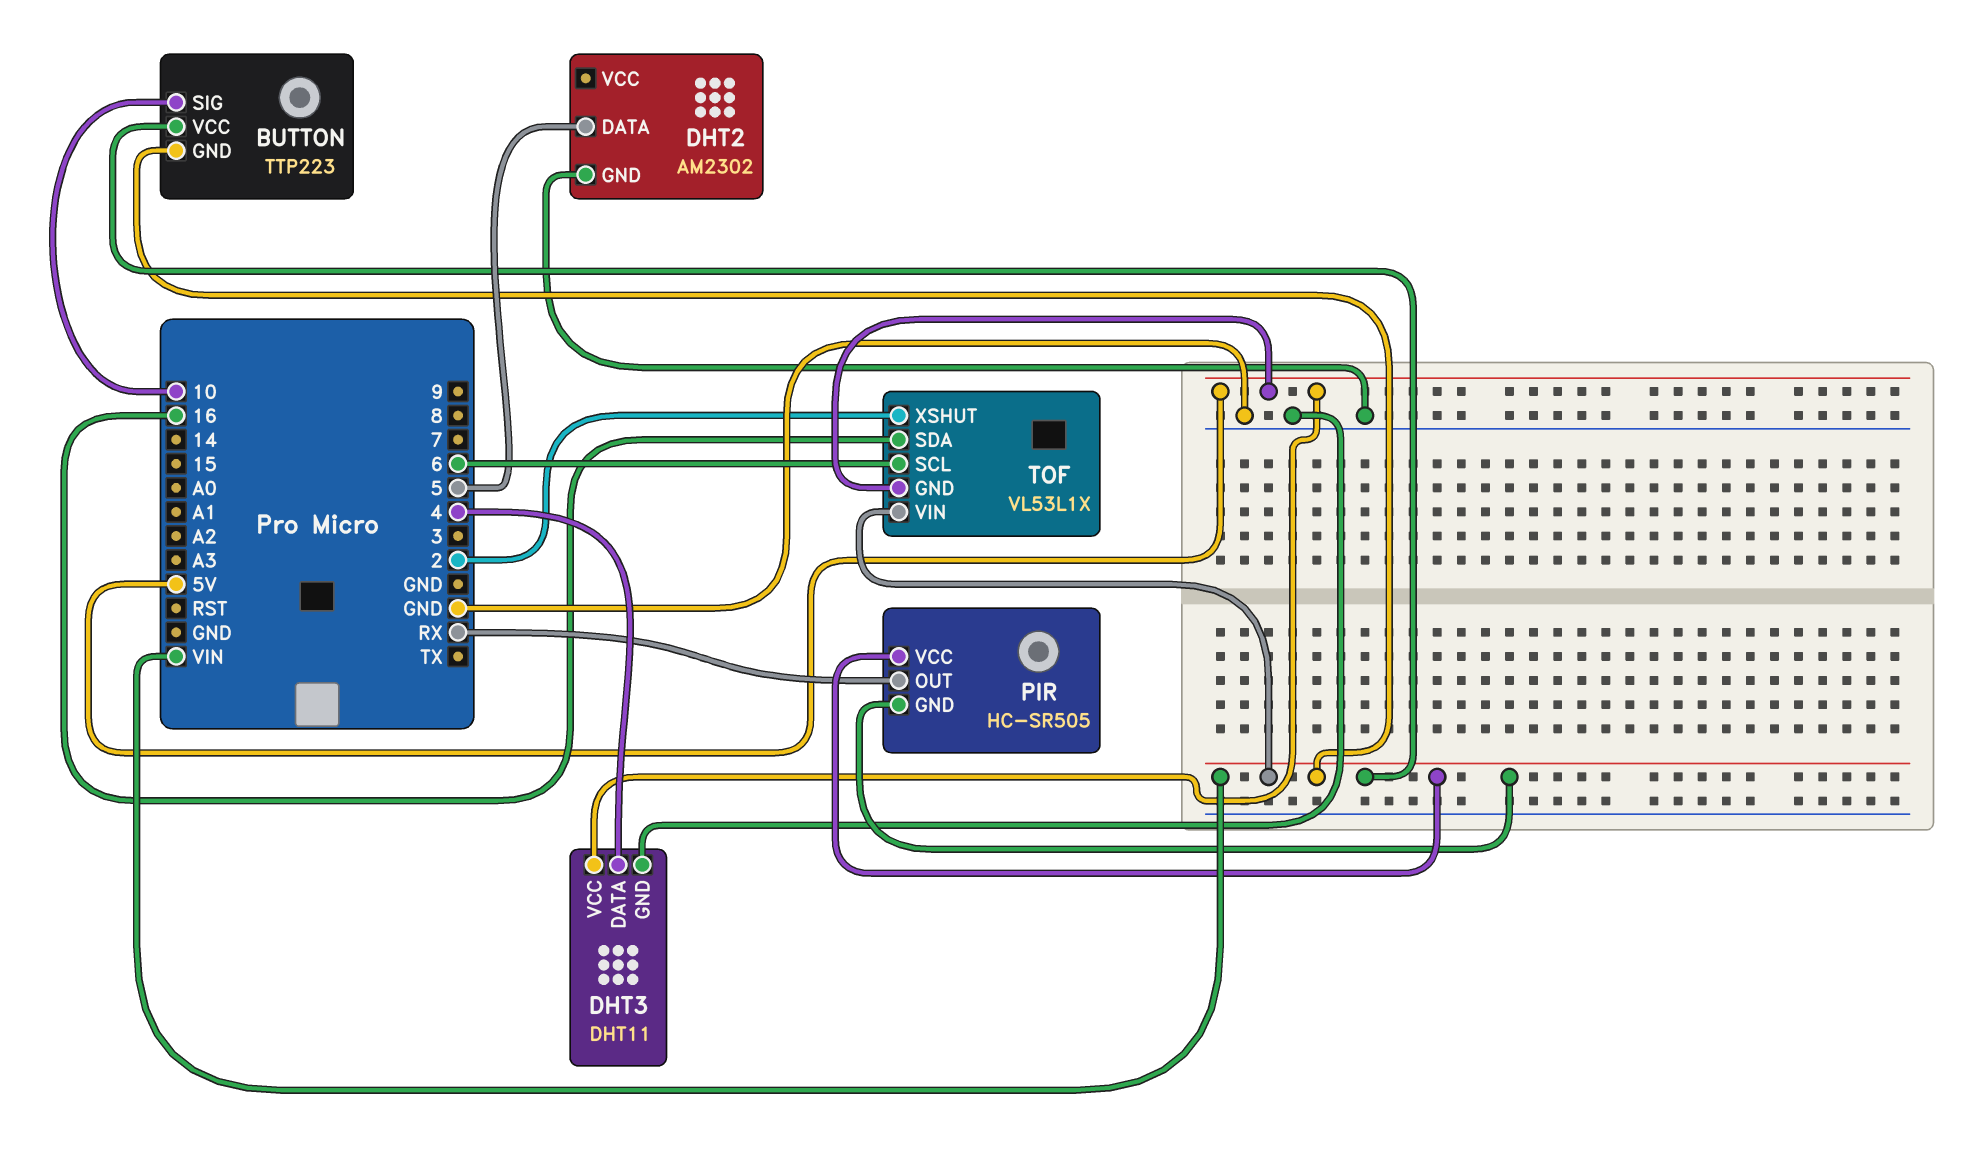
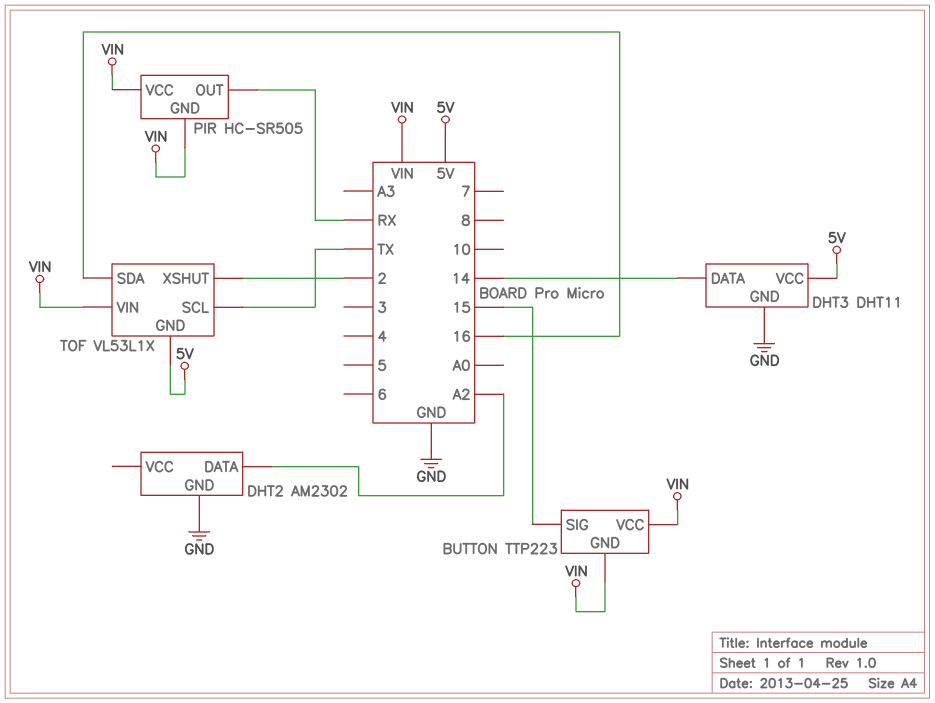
BUTTON pin SIG: 10 -> 15
DHT2 pin DATA: 5 -> A2
DHT3 pin DATA: 4 -> 14
TOF pin SCL: 6 -> TX

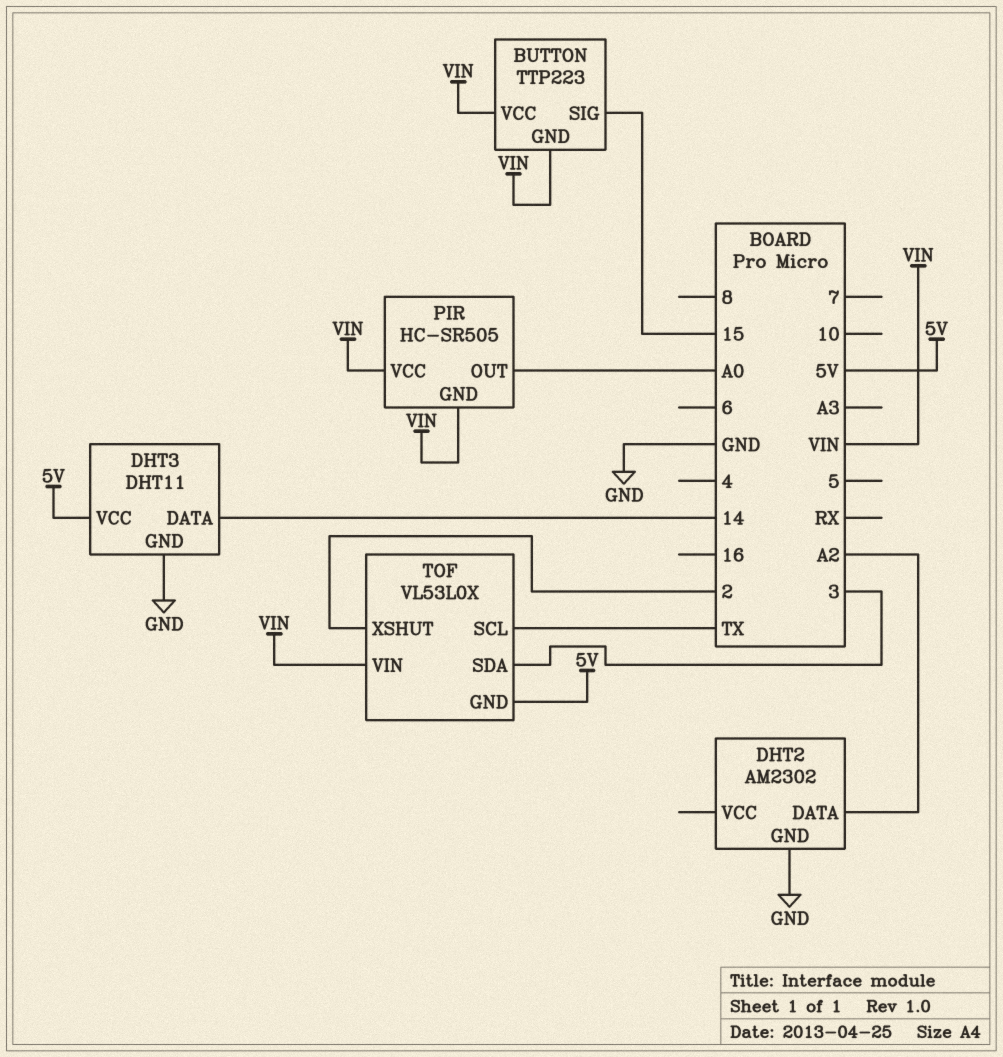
PIR pin OUT: RX -> A0
TOF: VL53L1X -> VL53L0X
TOF pin SDA: 16 -> 3

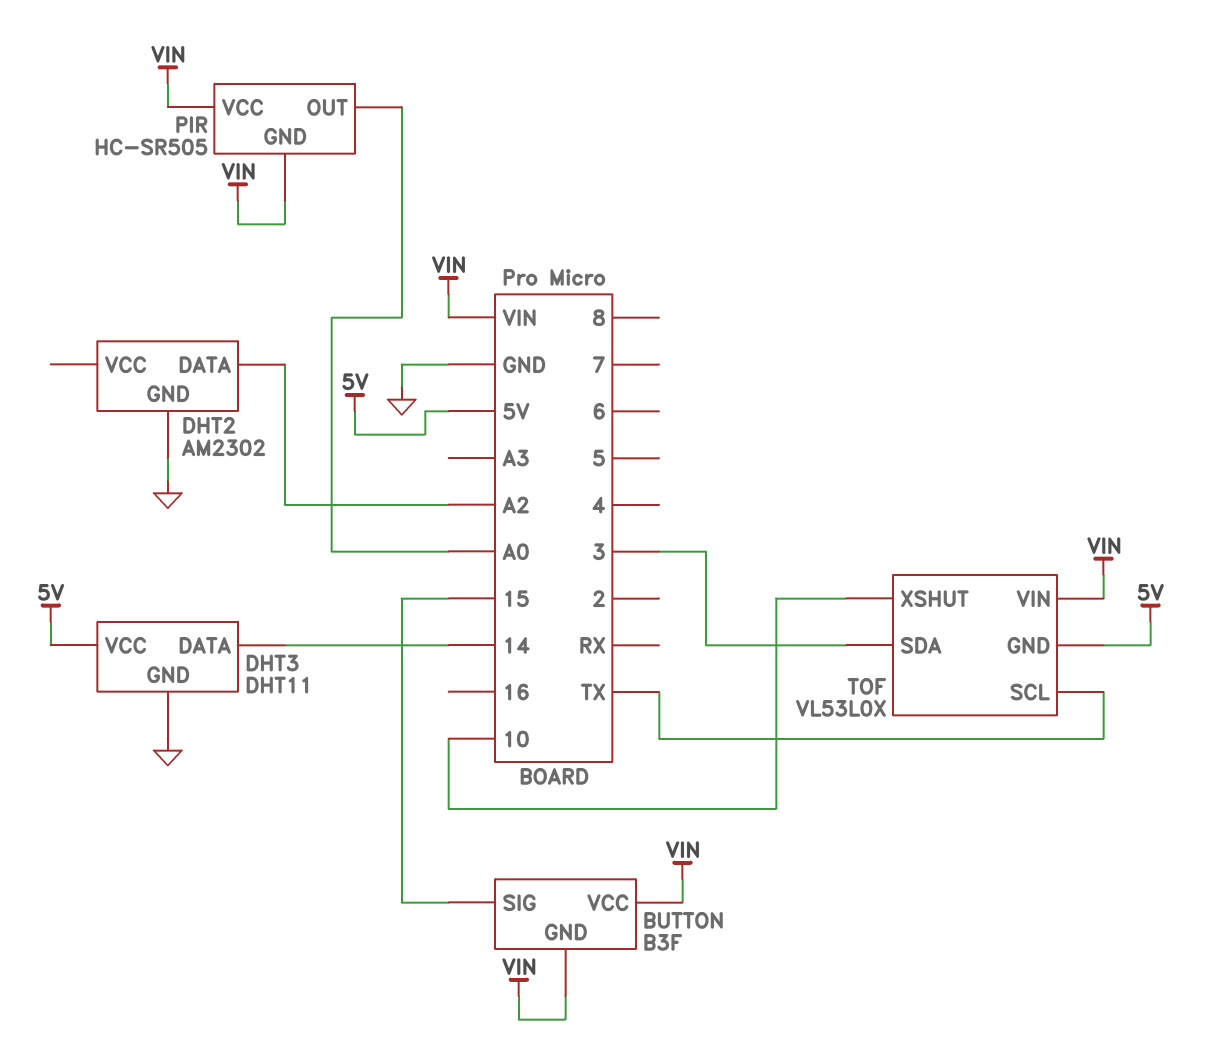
BUTTON: TTP223 -> B3F
TOF pin XSHUT: 2 -> 10

